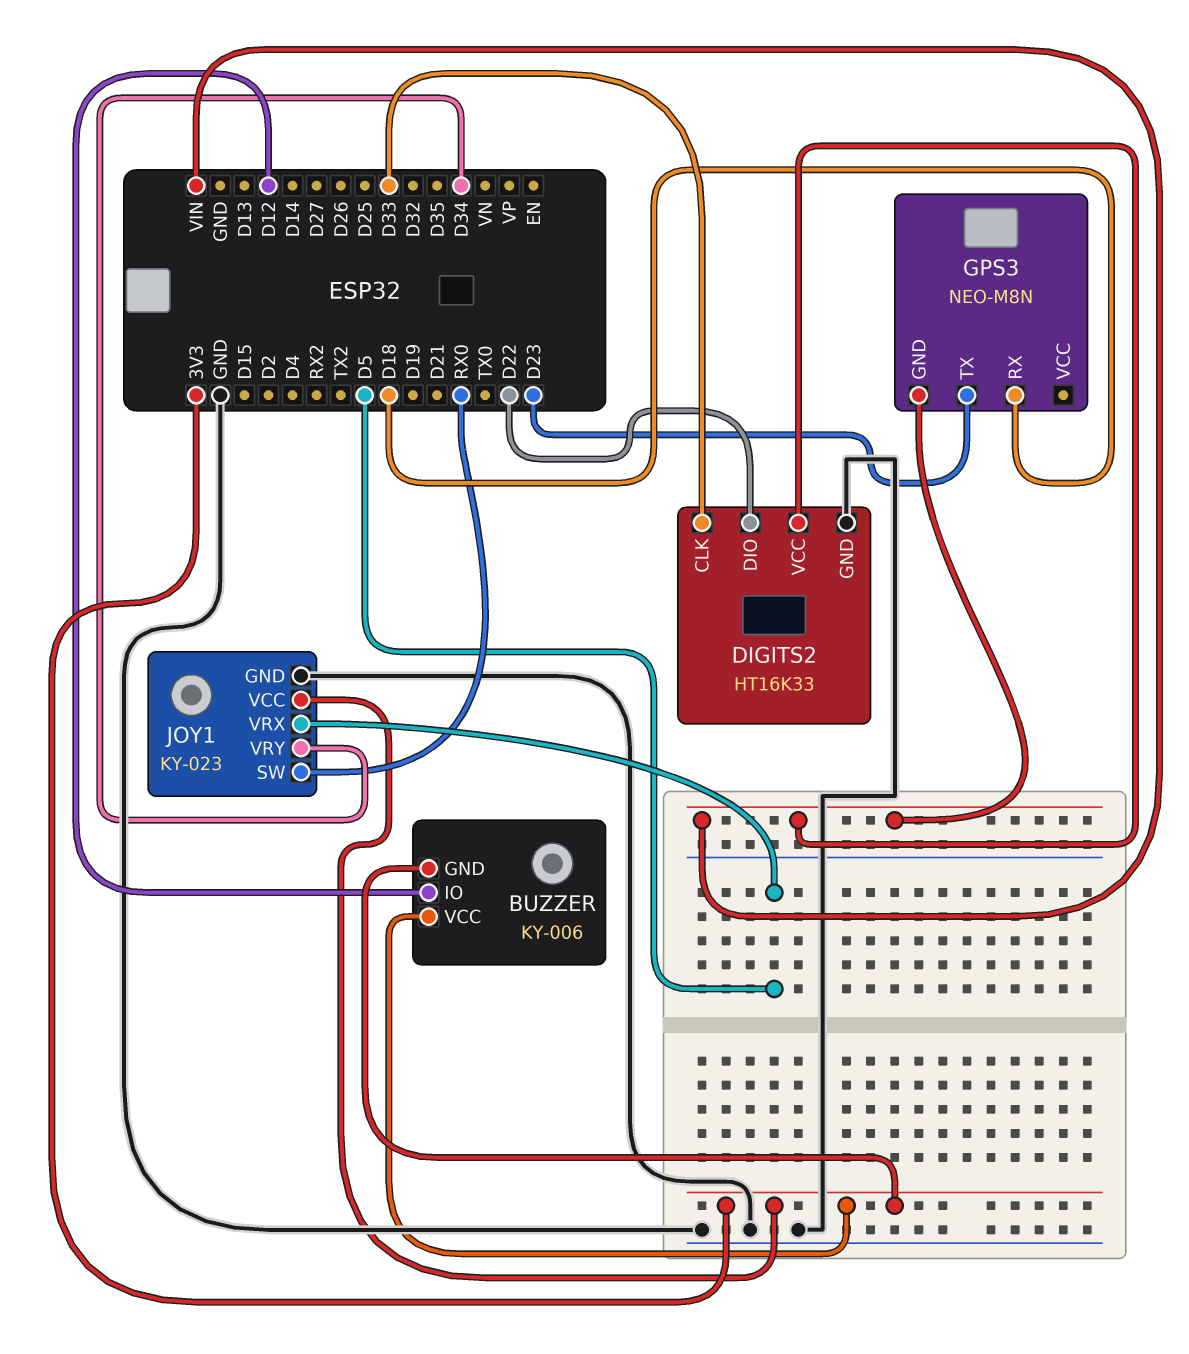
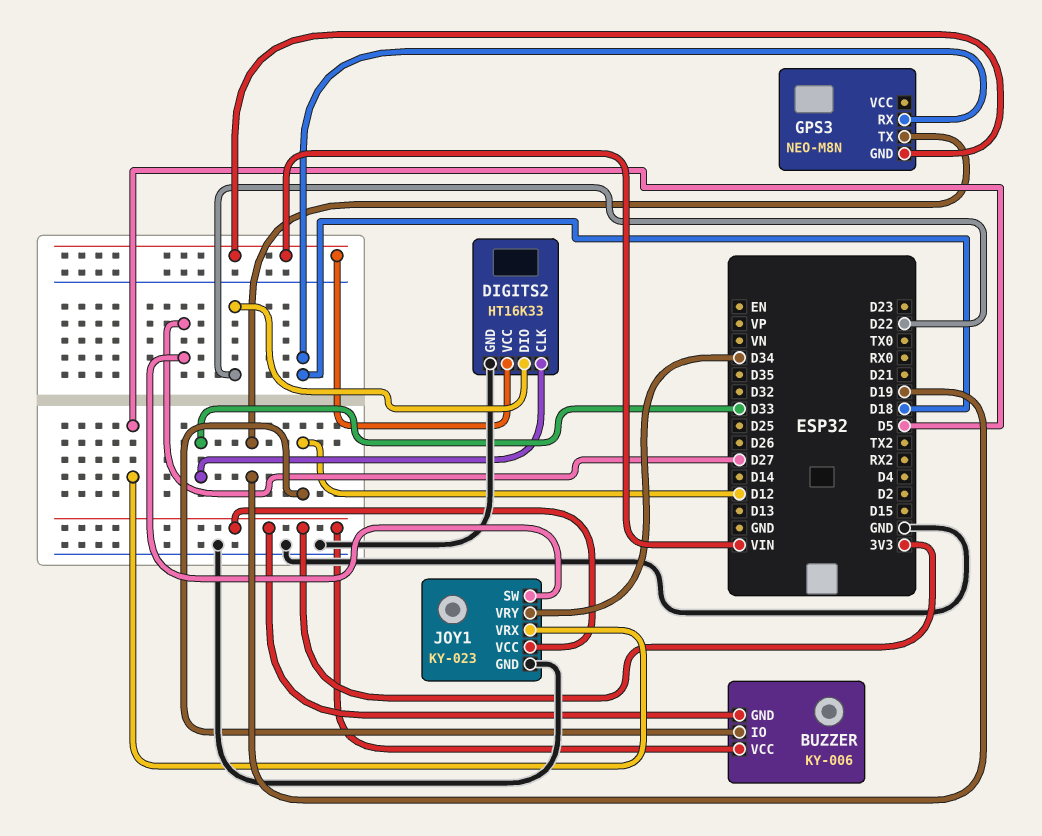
GPS3 pin TX: D23 -> D19
JOY1 pin SW: RX0 -> D27

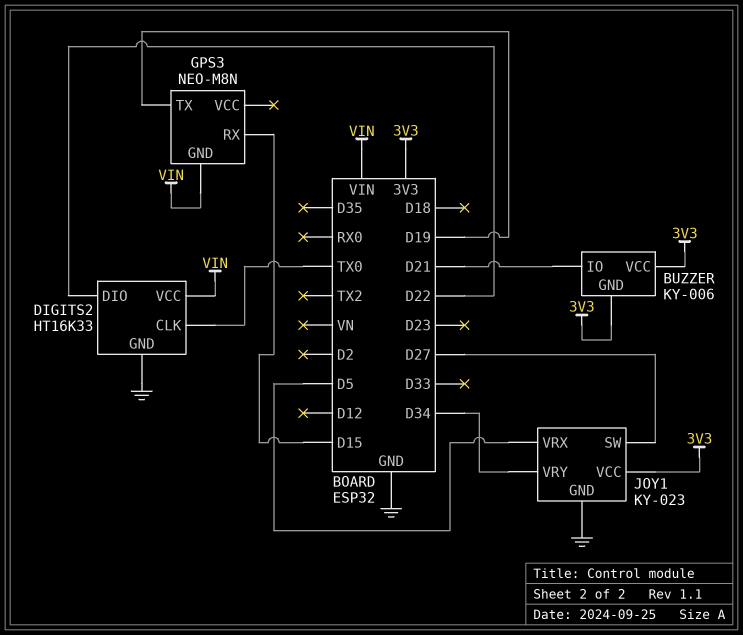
BUZZER pin IO: D12 -> D21
DIGITS2 pin CLK: D33 -> TX0
GPS3 pin RX: D18 -> D15

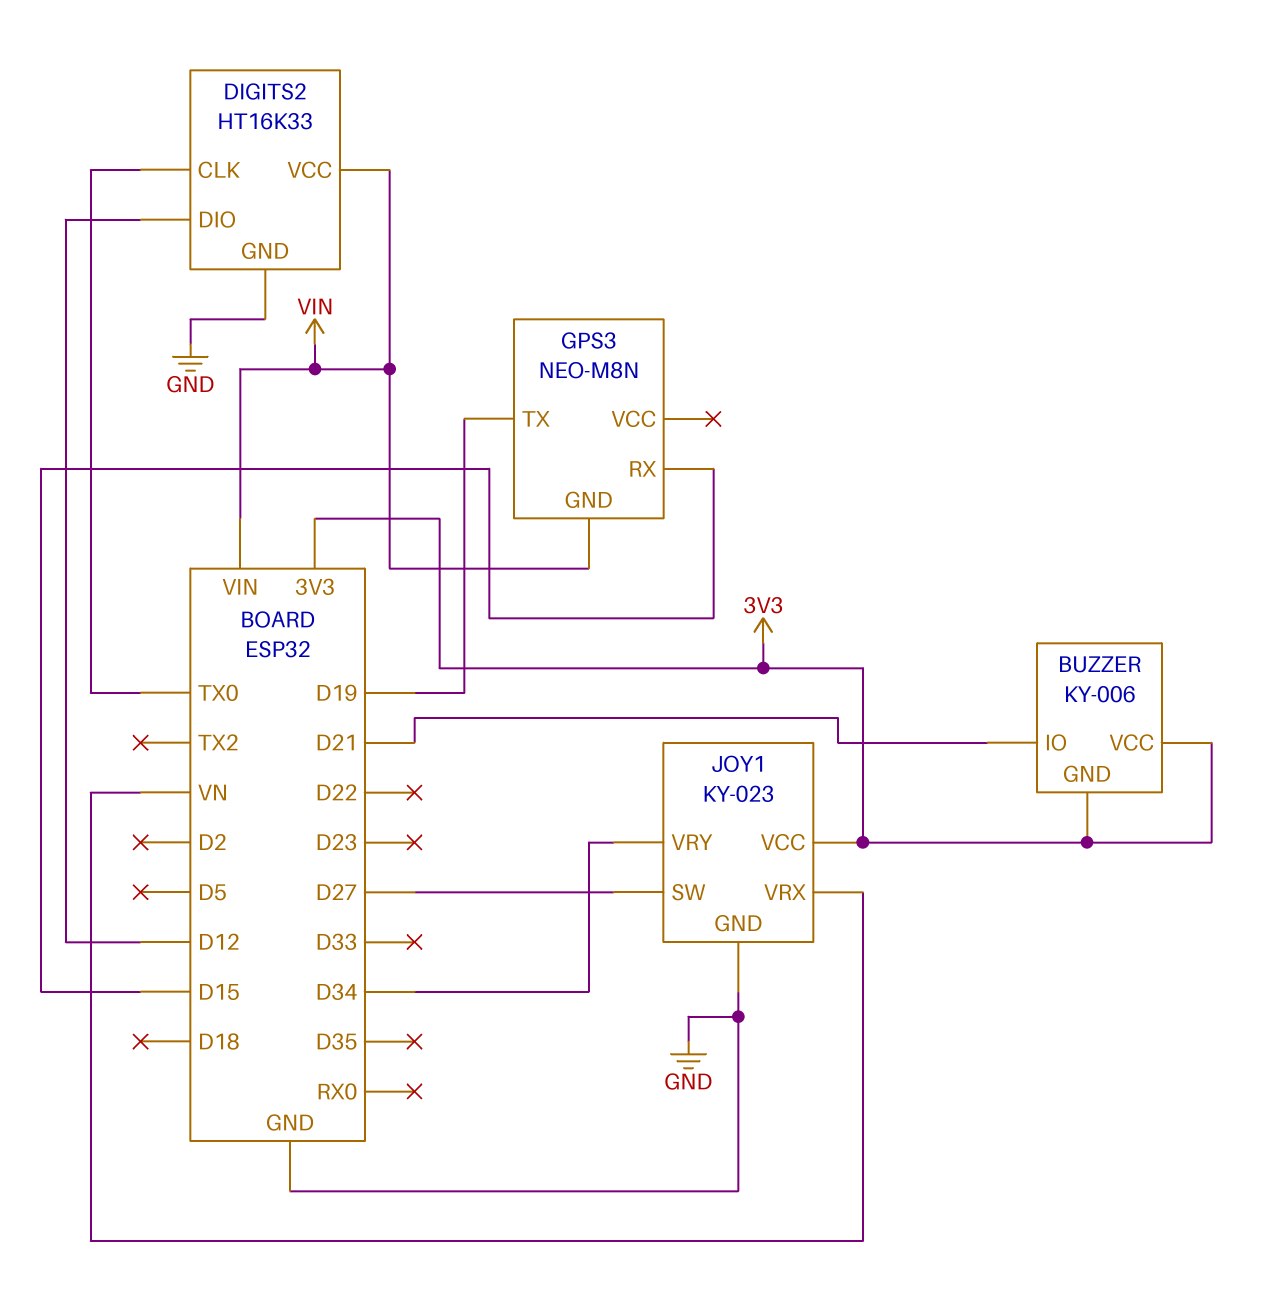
DIGITS2 pin DIO: D22 -> D12
JOY1 pin VRX: D5 -> VN

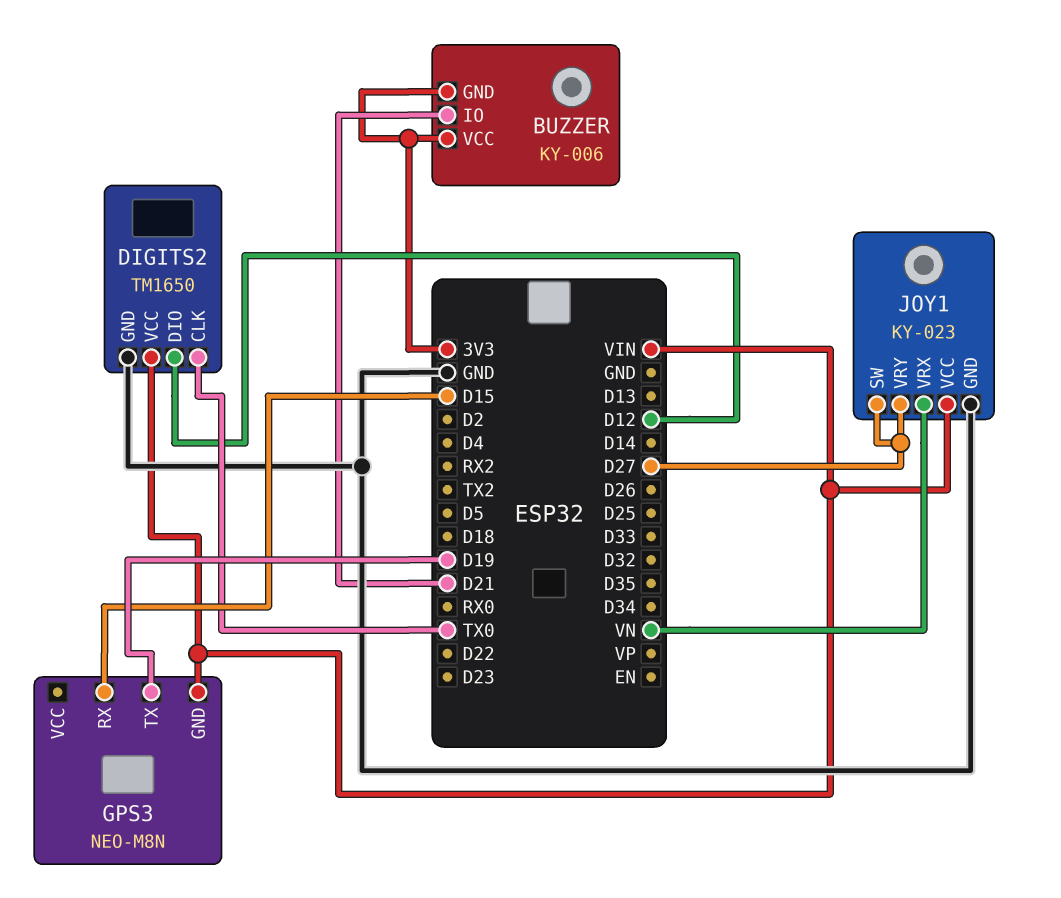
DIGITS2: HT16K33 -> TM1650
JOY1 pin VCC: 3V3 -> VIN
JOY1 pin VRY: D34 -> D27

